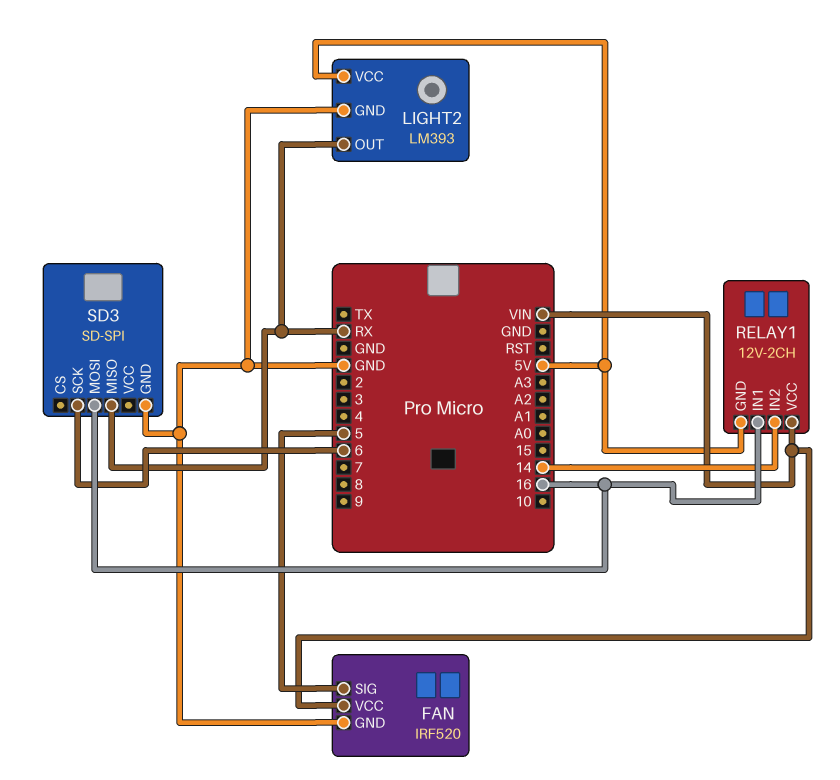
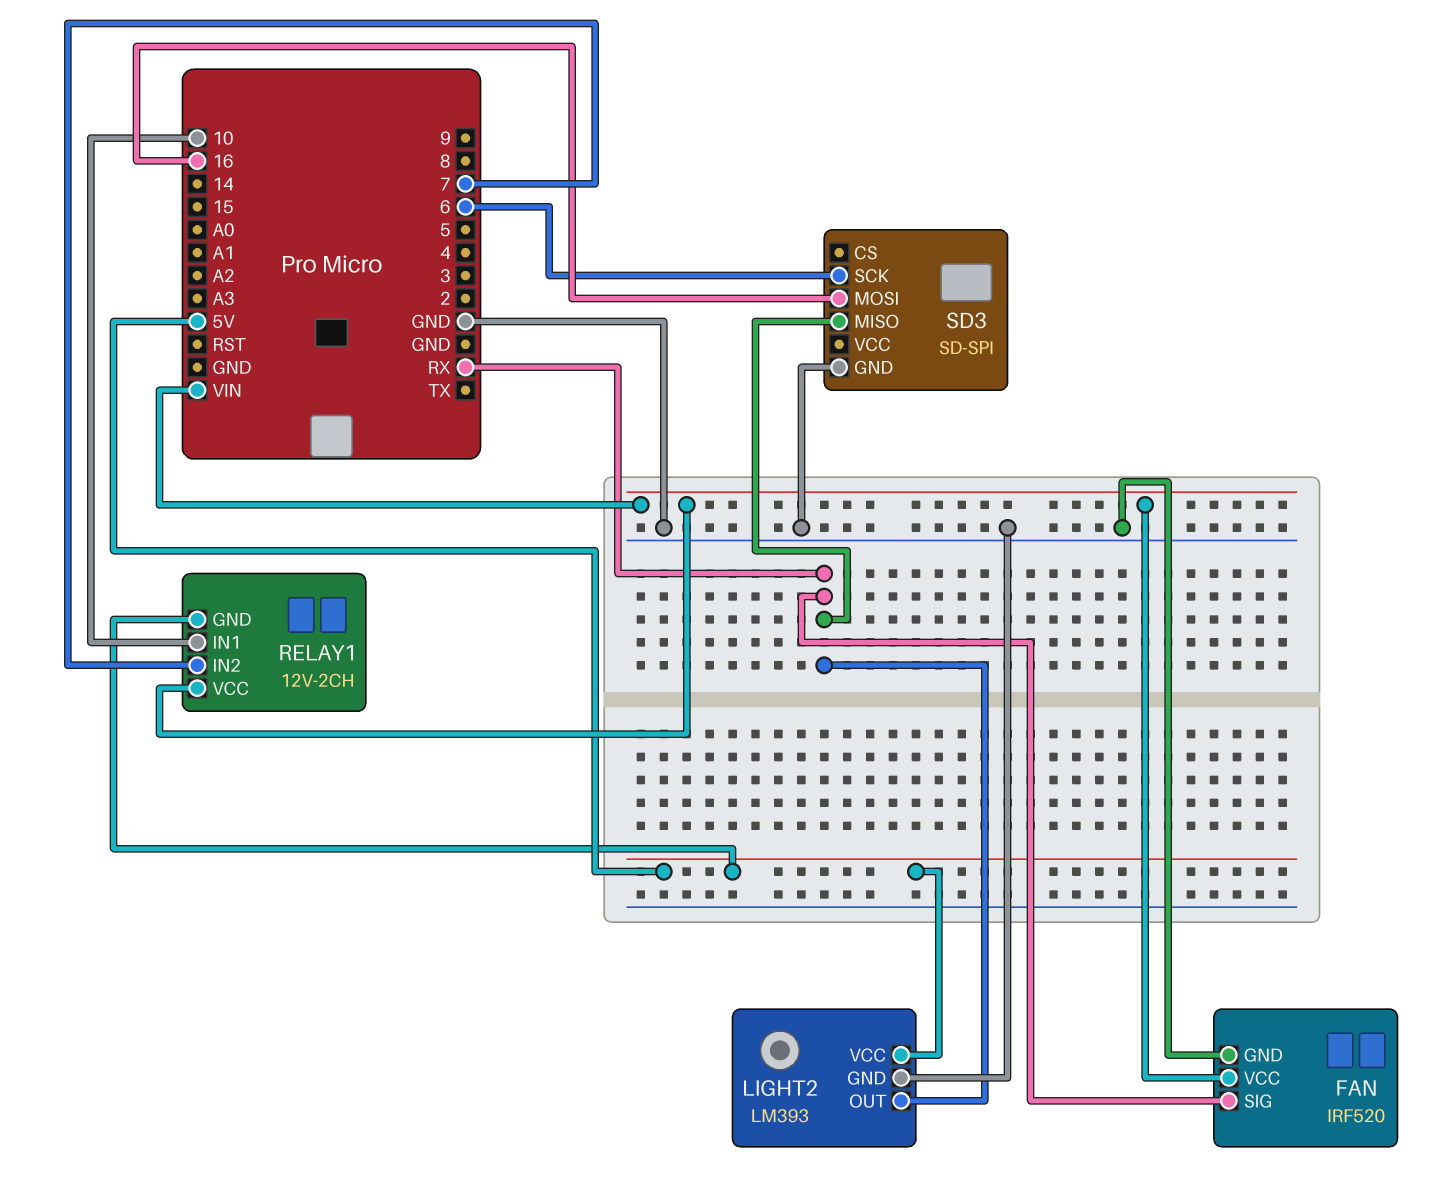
FAN pin SIG: 5 -> RX
RELAY1 pin IN1: 16 -> 10
RELAY1 pin IN2: 14 -> 7

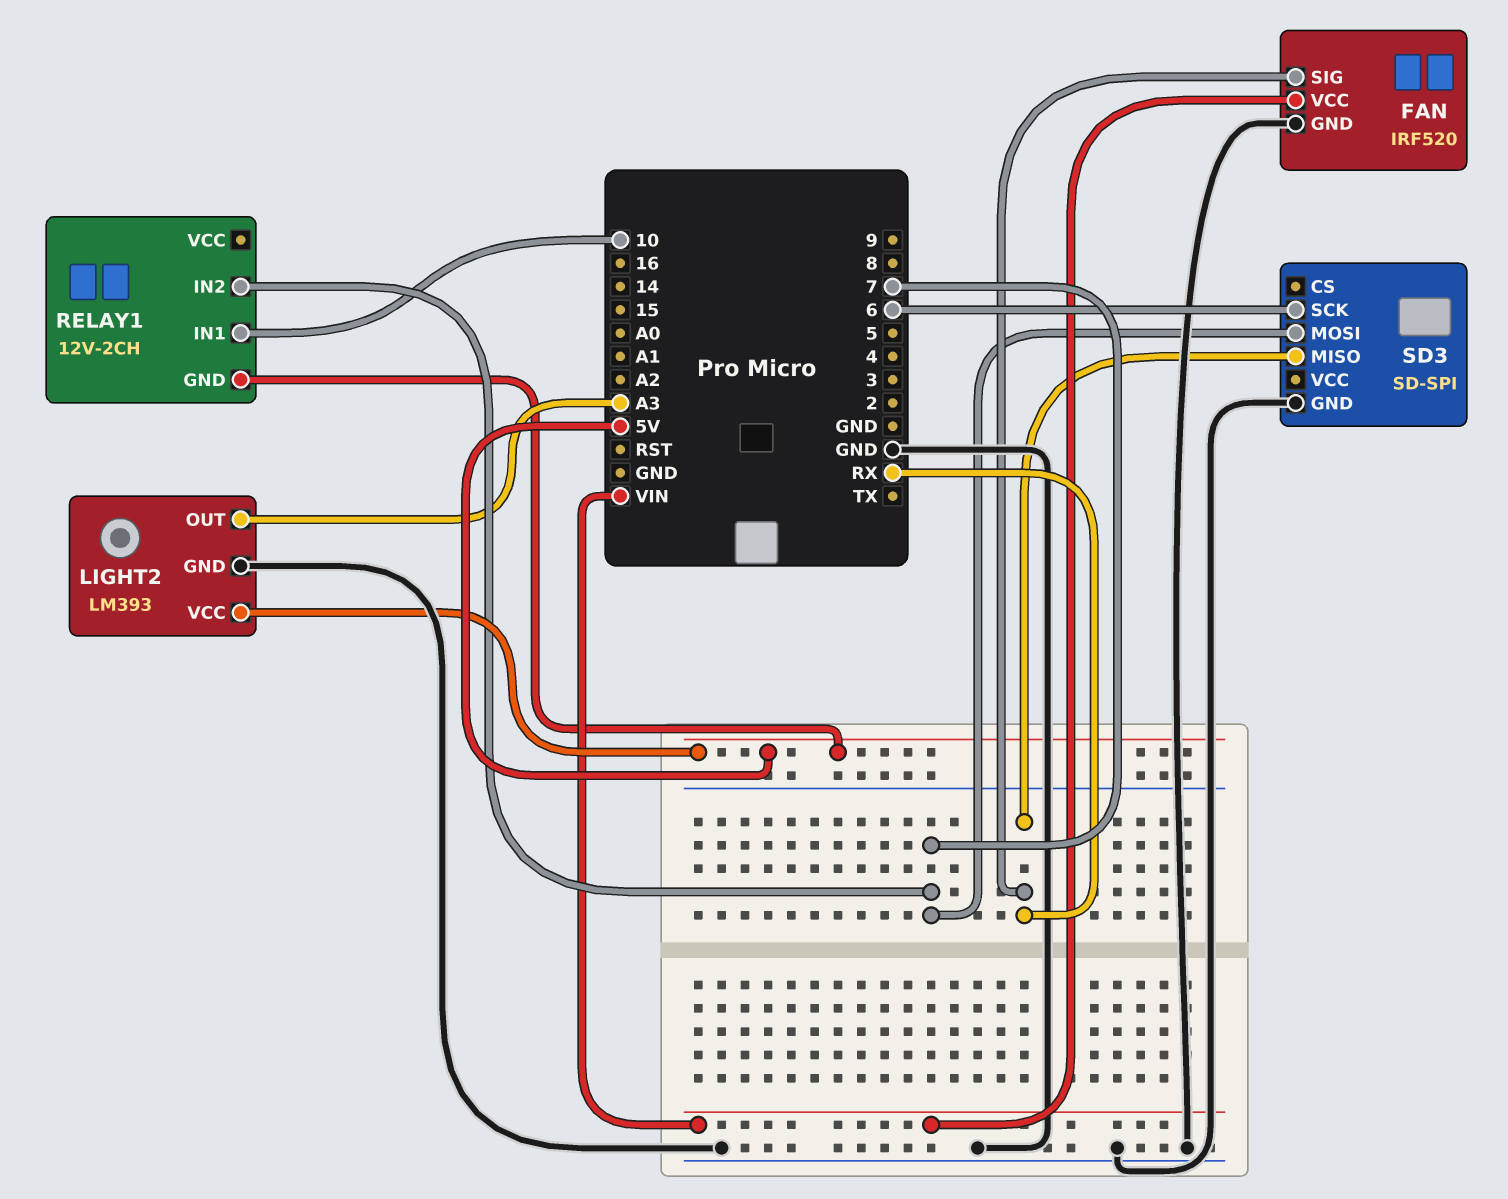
LIGHT2 pin OUT: RX -> A3
RELAY1 pin VCC: VIN -> none
SD3 pin MOSI: 16 -> 7

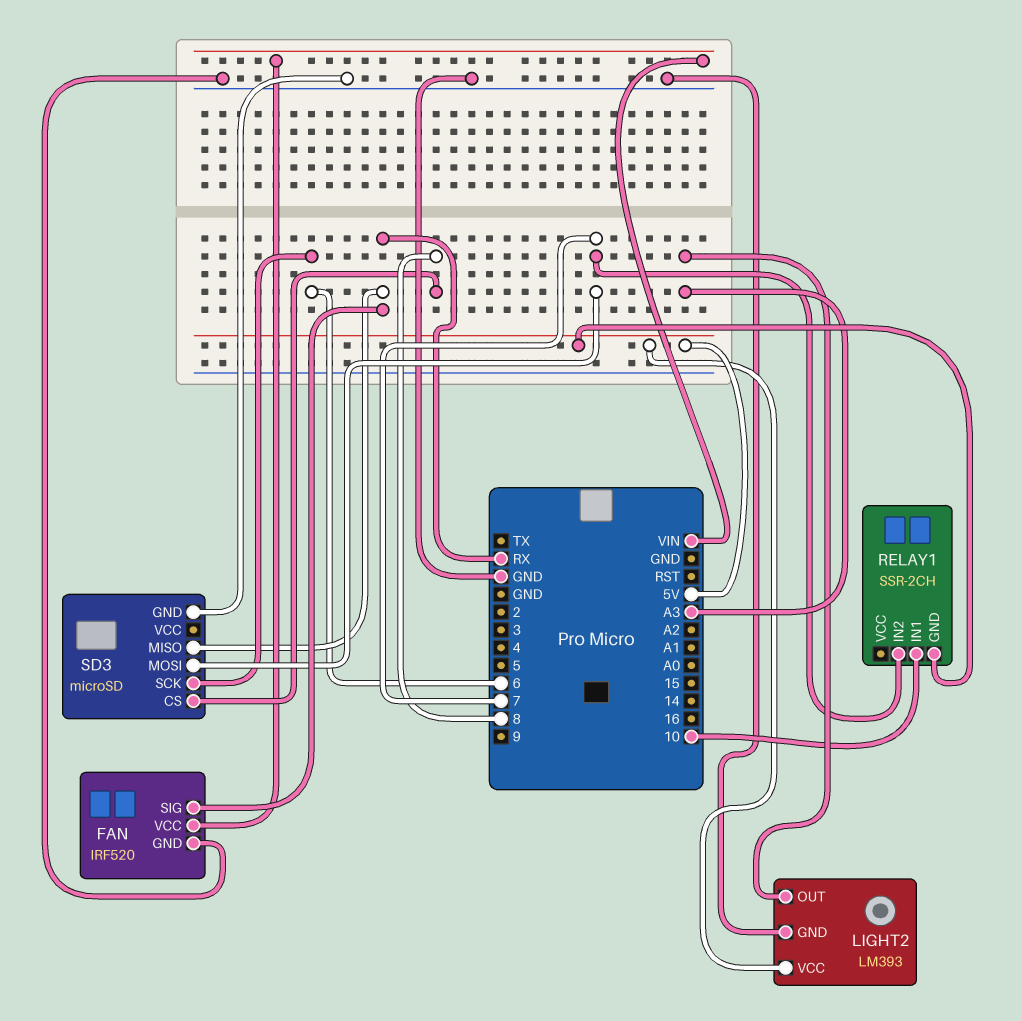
RELAY1: 12V-2CH -> SSR-2CH
SD3: SD-SPI -> microSD
SD3 pin CS: none -> 8

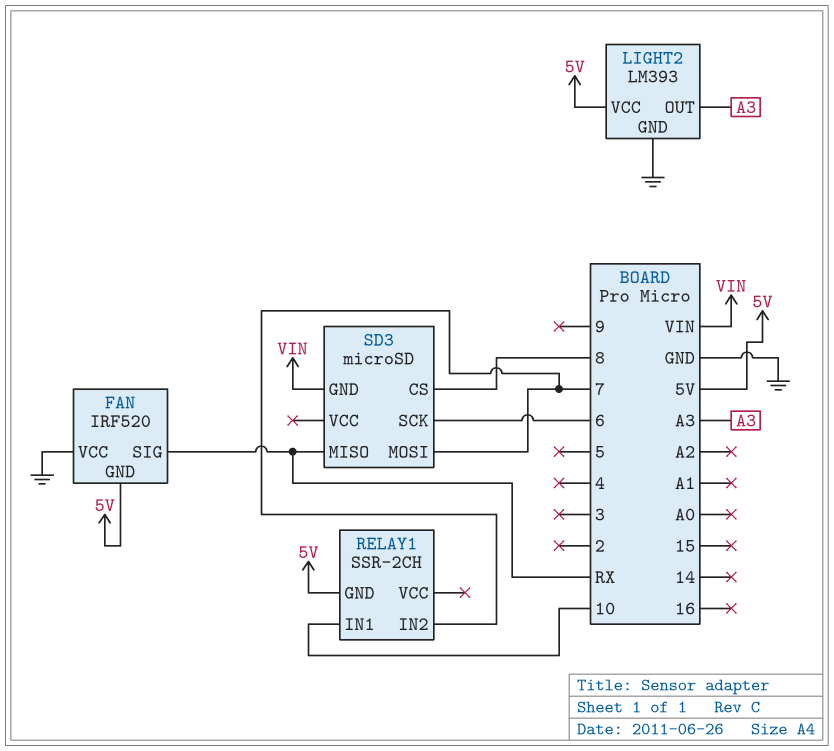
FAN pin GND: GND -> 5V
FAN pin VCC: VIN -> GND
SD3 pin GND: GND -> VIN

